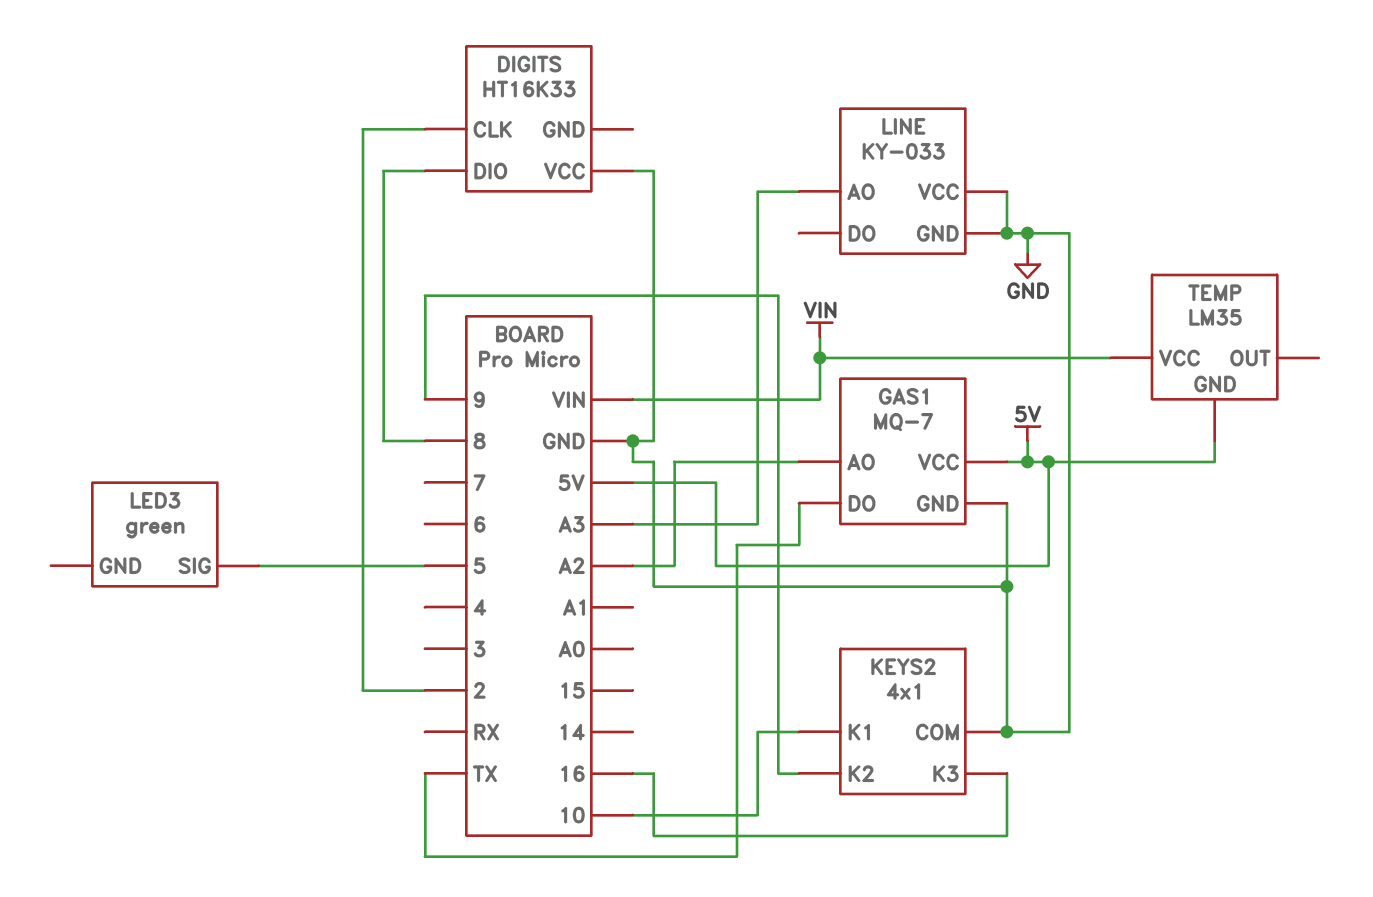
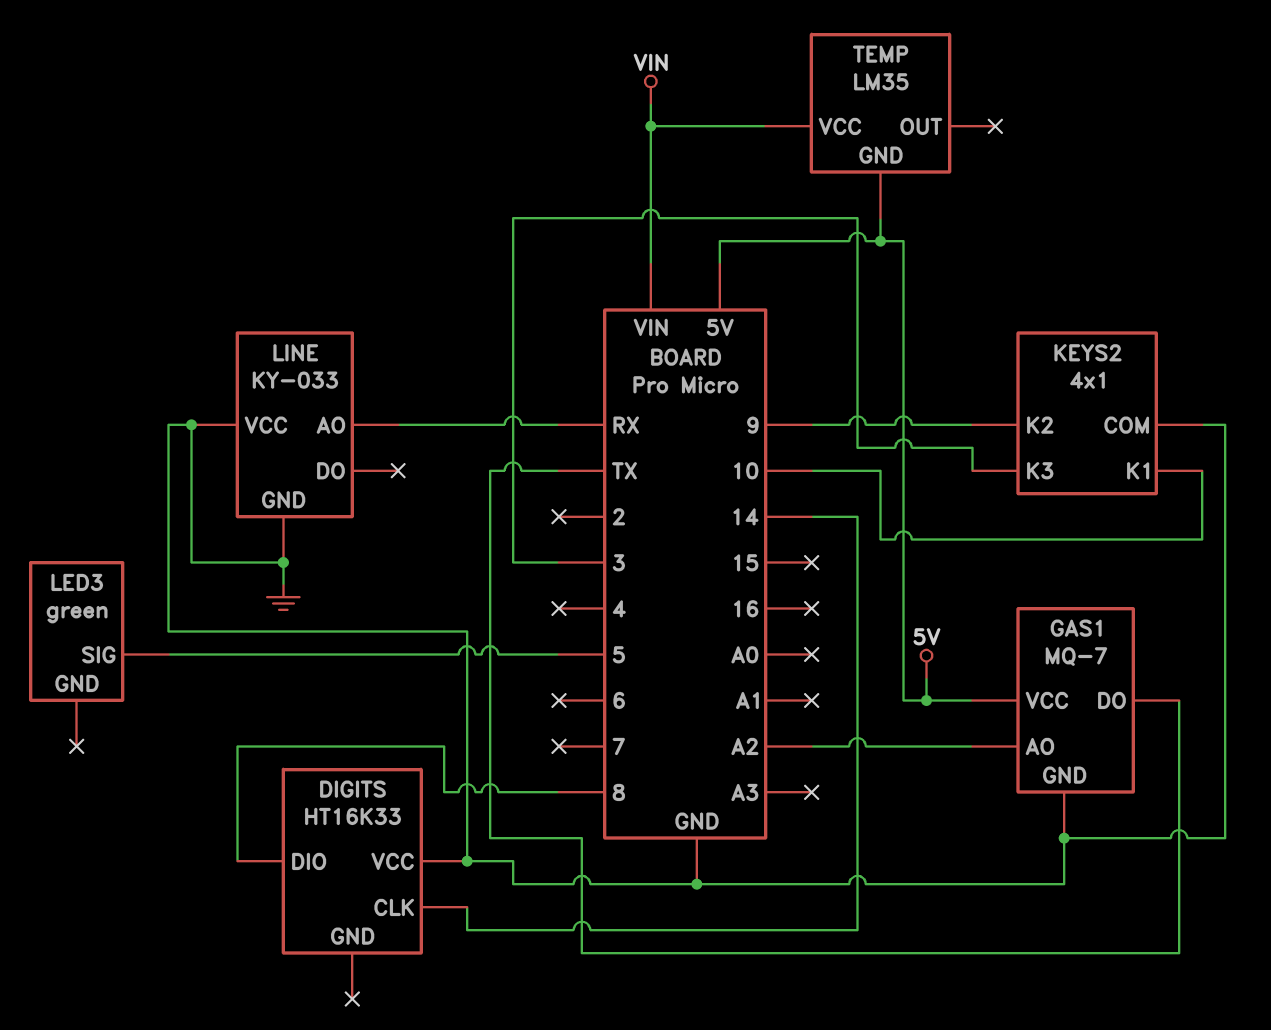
DIGITS pin CLK: 2 -> 14
KEYS2 pin K3: 16 -> 3
LINE pin AO: A3 -> RX

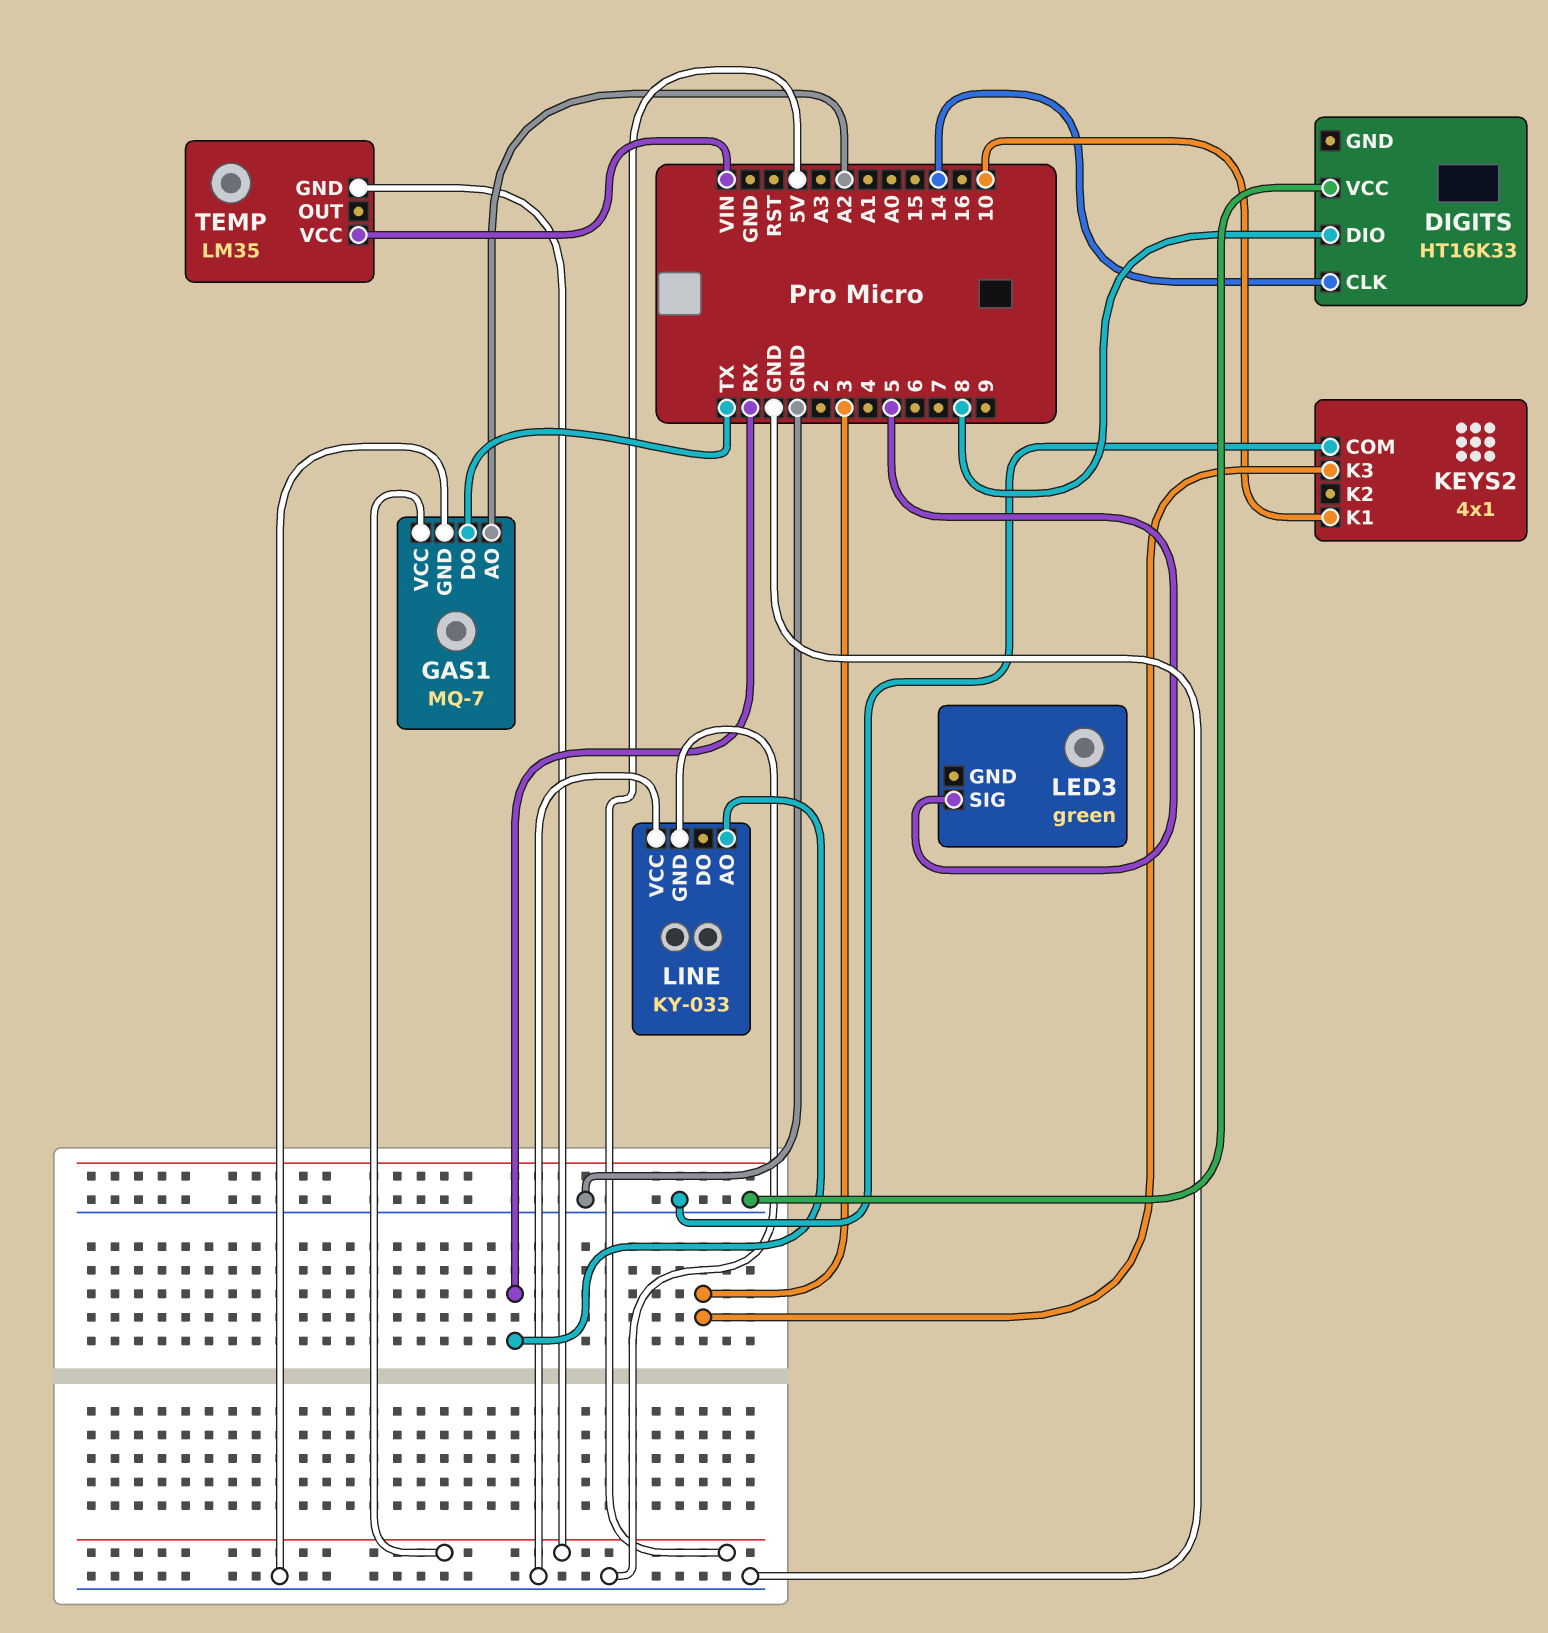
KEYS2 pin K2: 9 -> none

